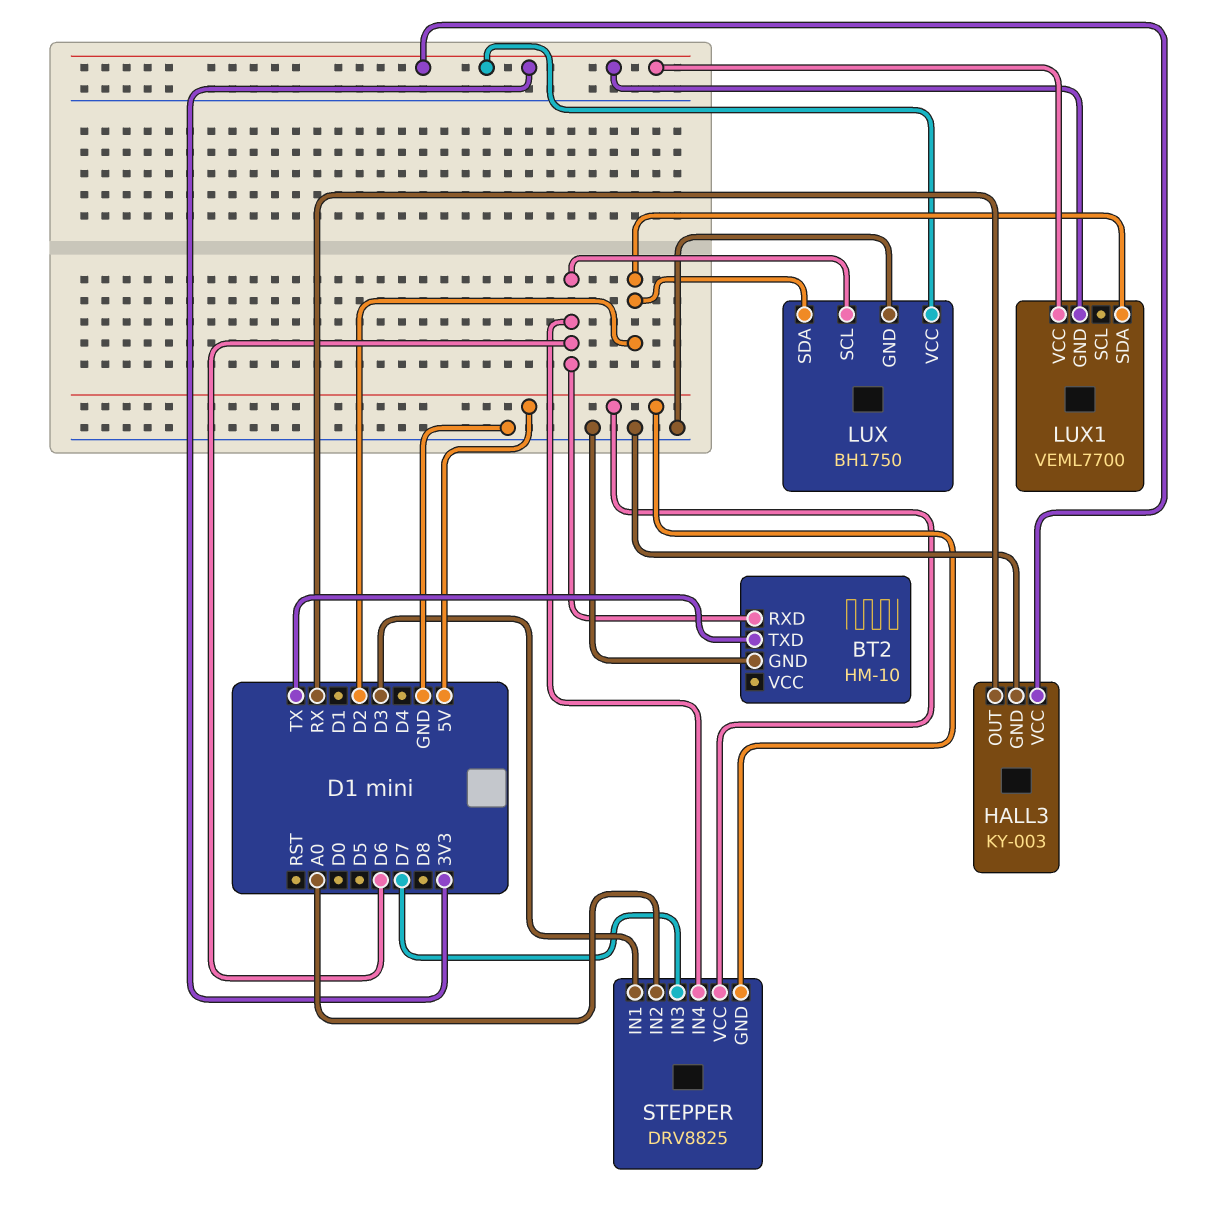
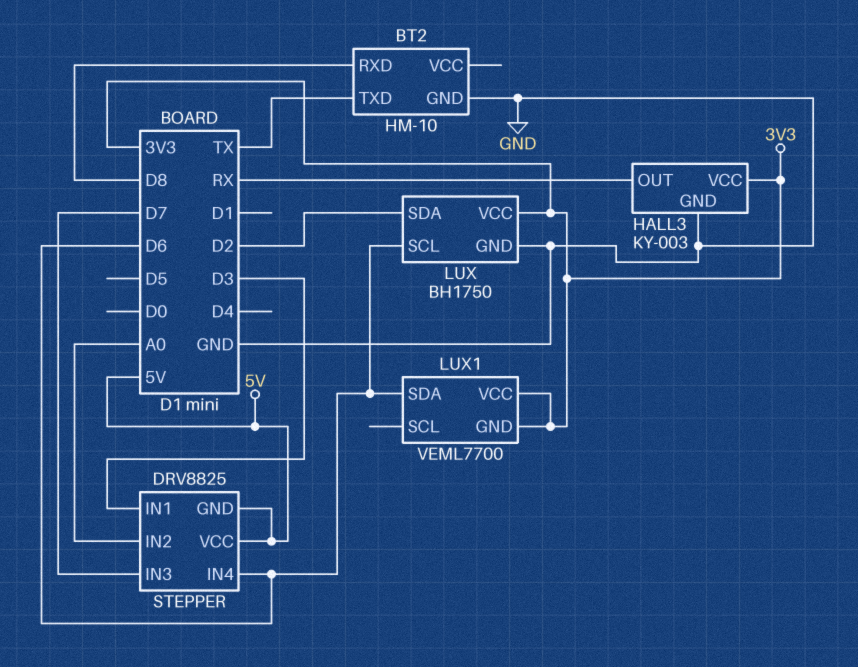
BT2 pin RXD: D6 -> D8
LUX1 pin SDA: D2 -> D6

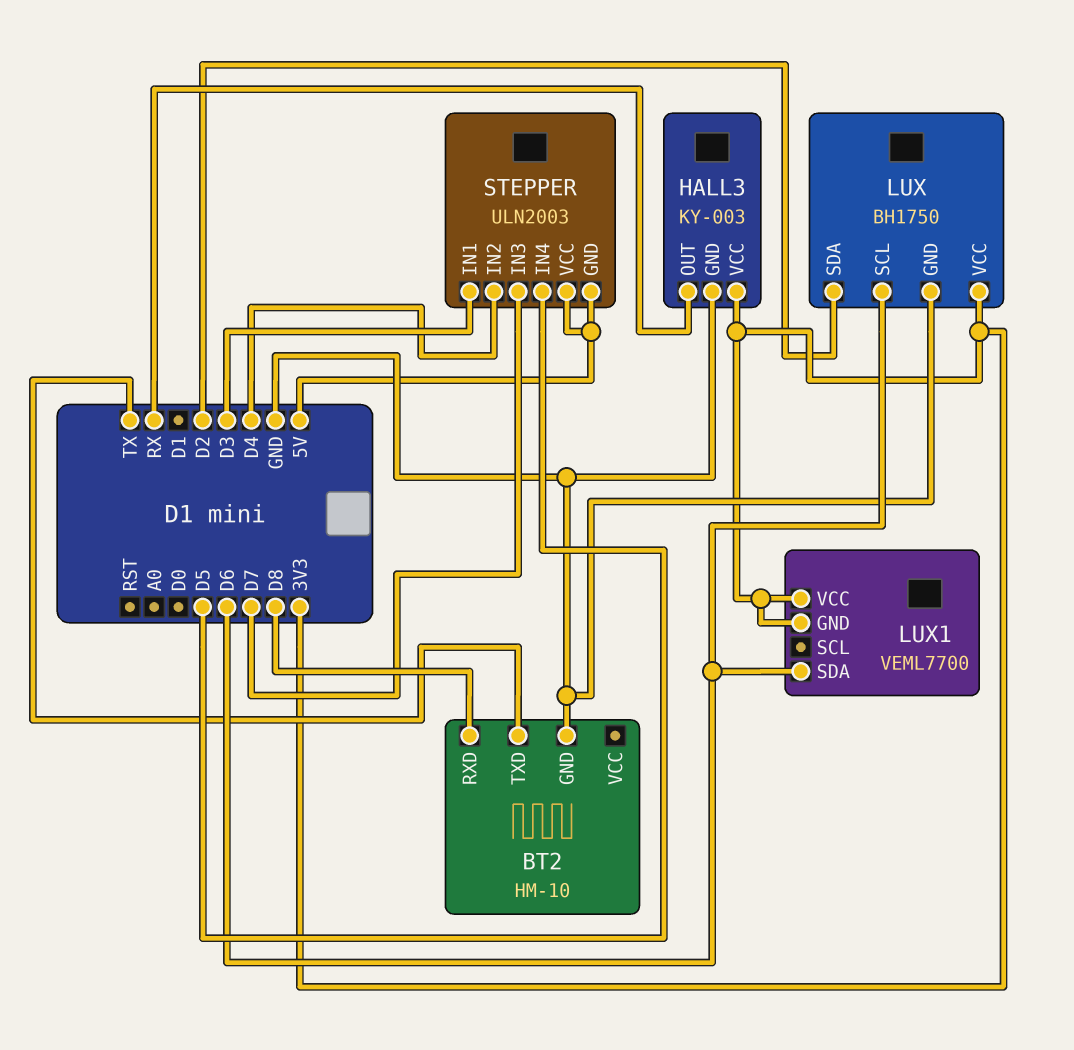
STEPPER: DRV8825 -> ULN2003
STEPPER pin IN2: A0 -> D4
STEPPER pin IN4: D6 -> D5

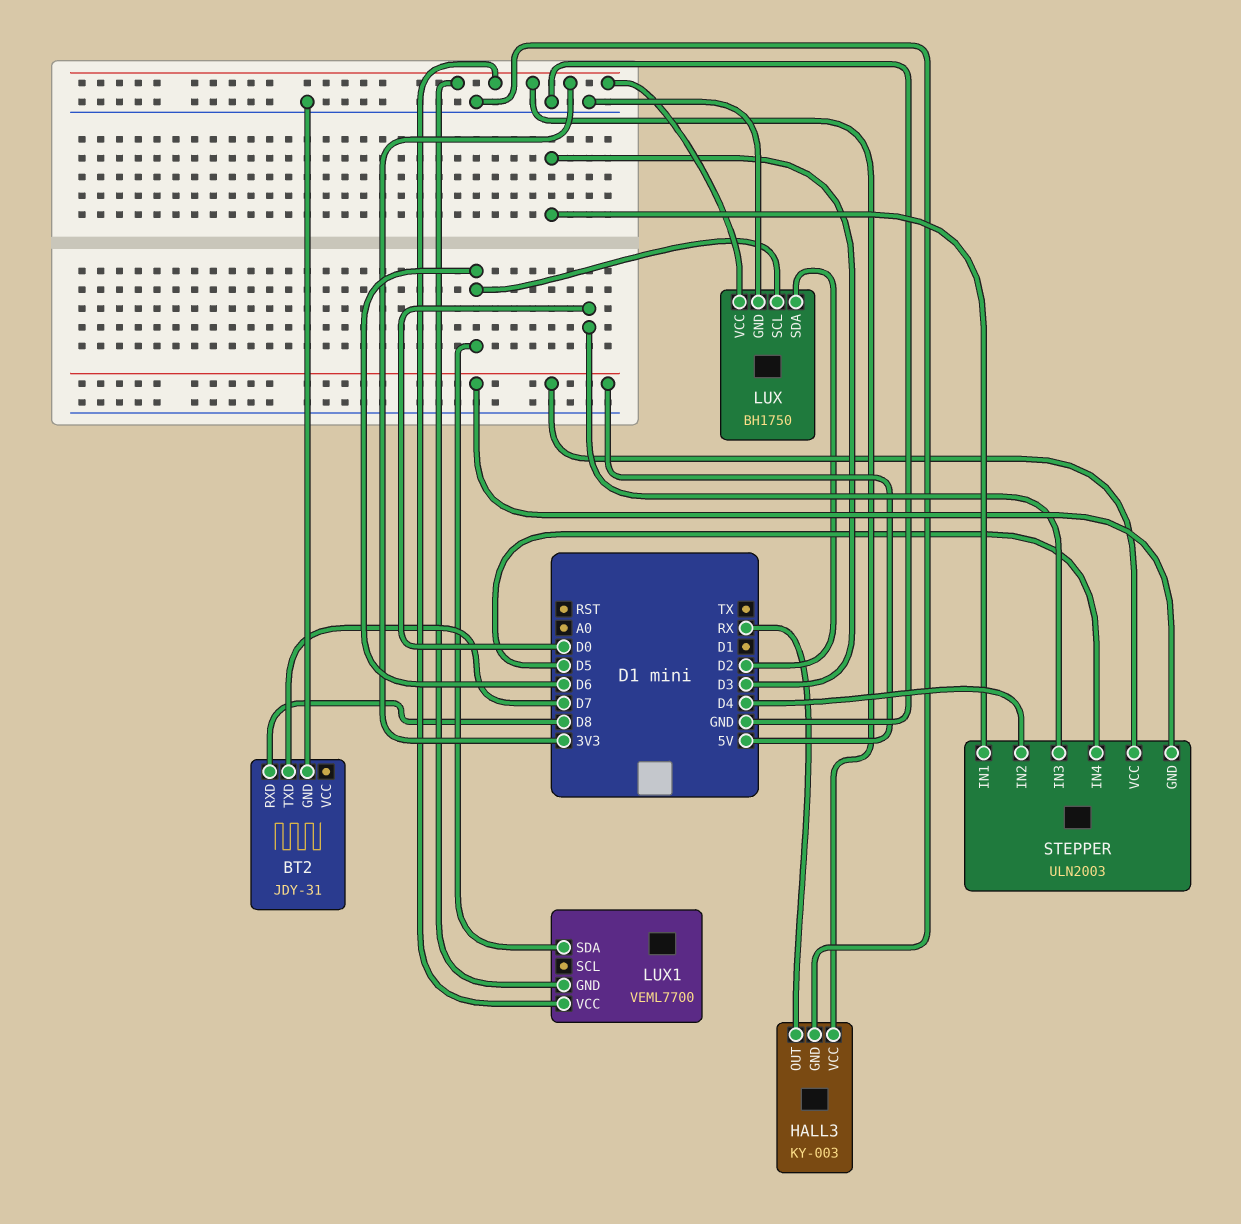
BT2: HM-10 -> JDY-31
BT2 pin TXD: TX -> D7
STEPPER pin IN3: D7 -> D0

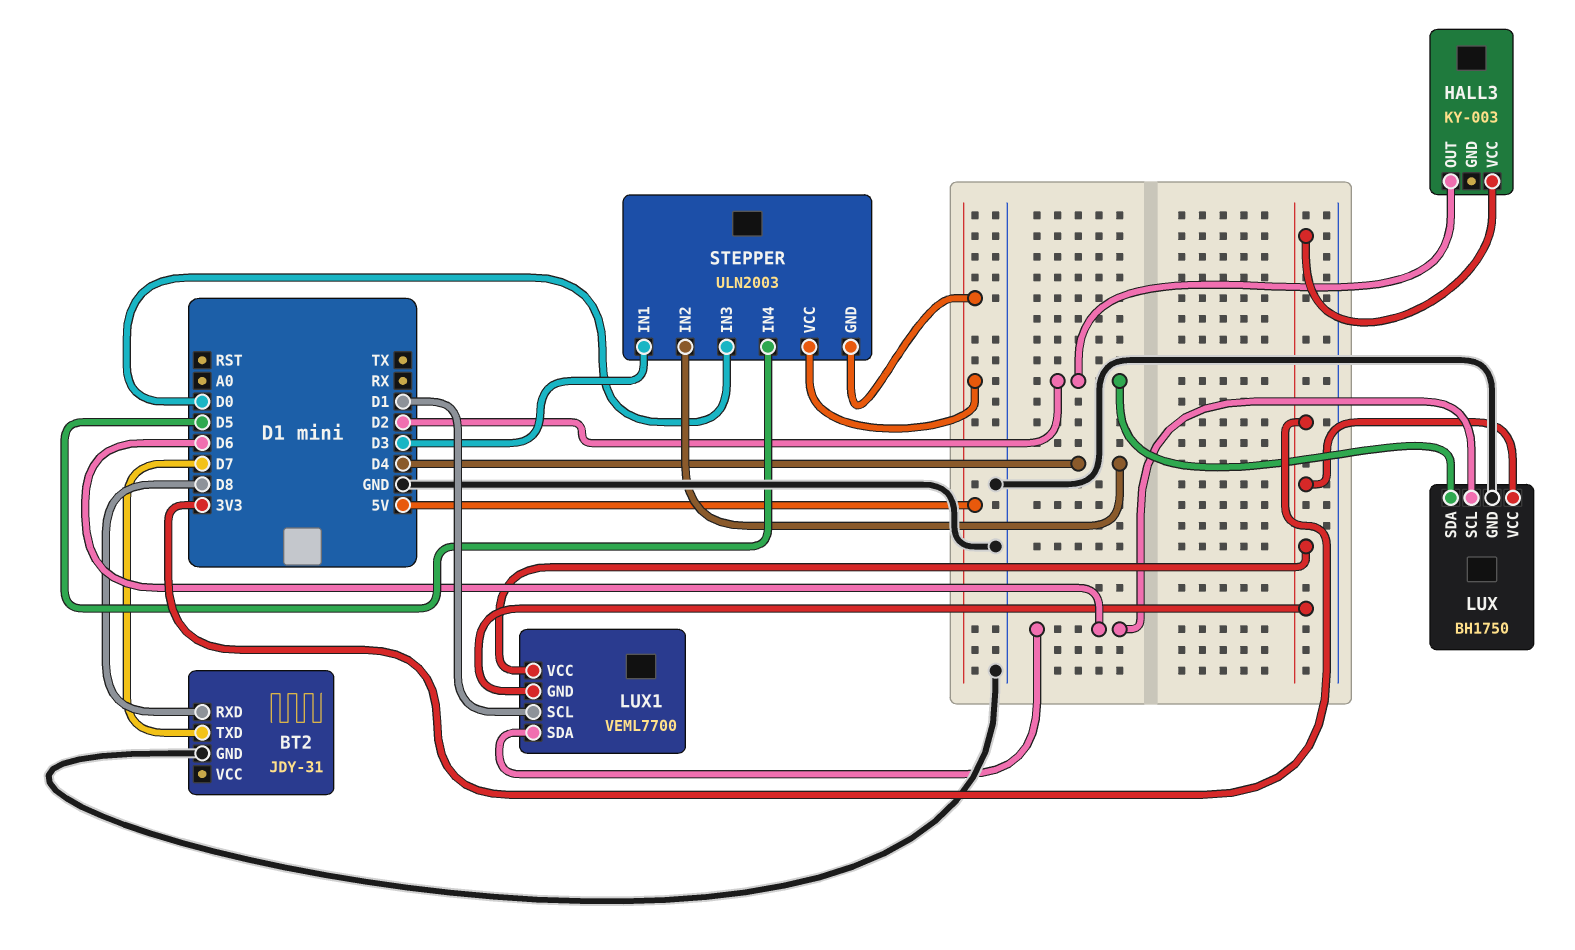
HALL3 pin GND: GND -> none
HALL3 pin OUT: RX -> D2
LUX1 pin SCL: none -> D1

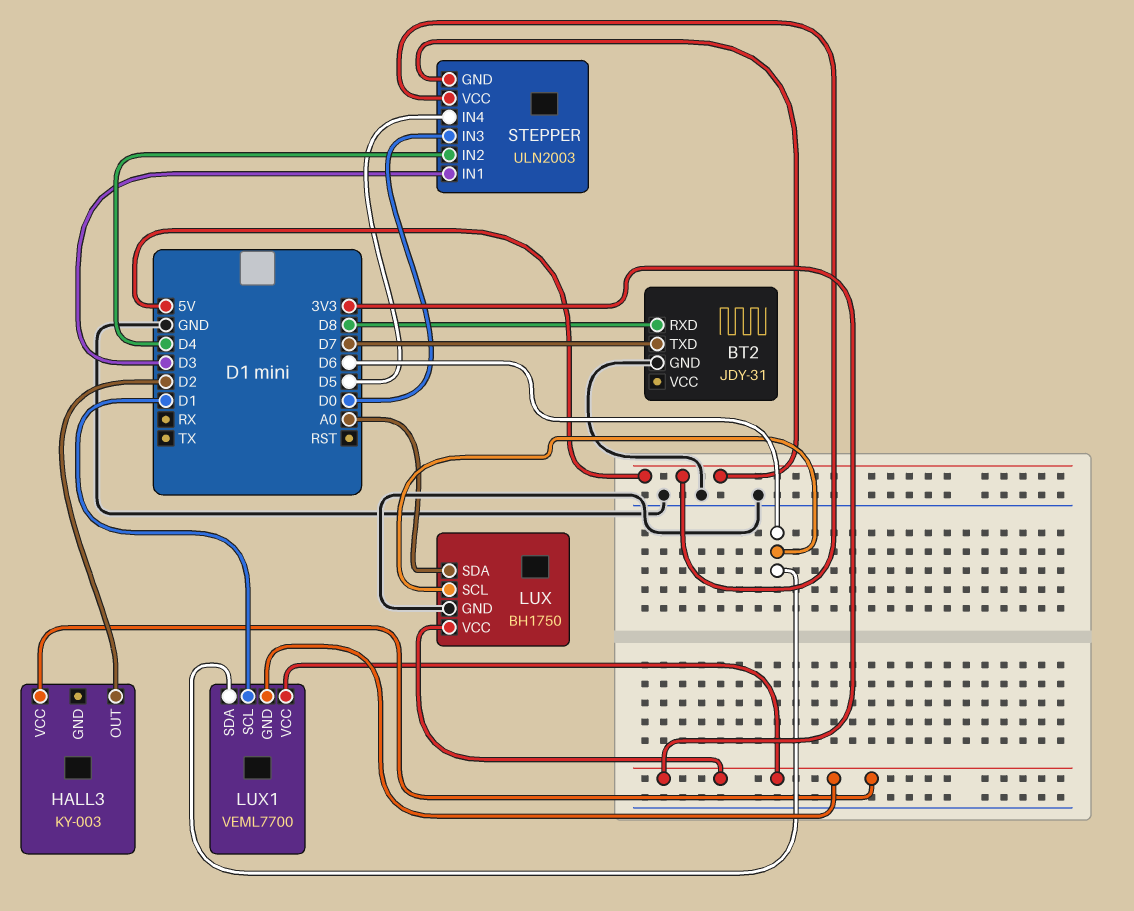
LUX pin SDA: D2 -> A0

